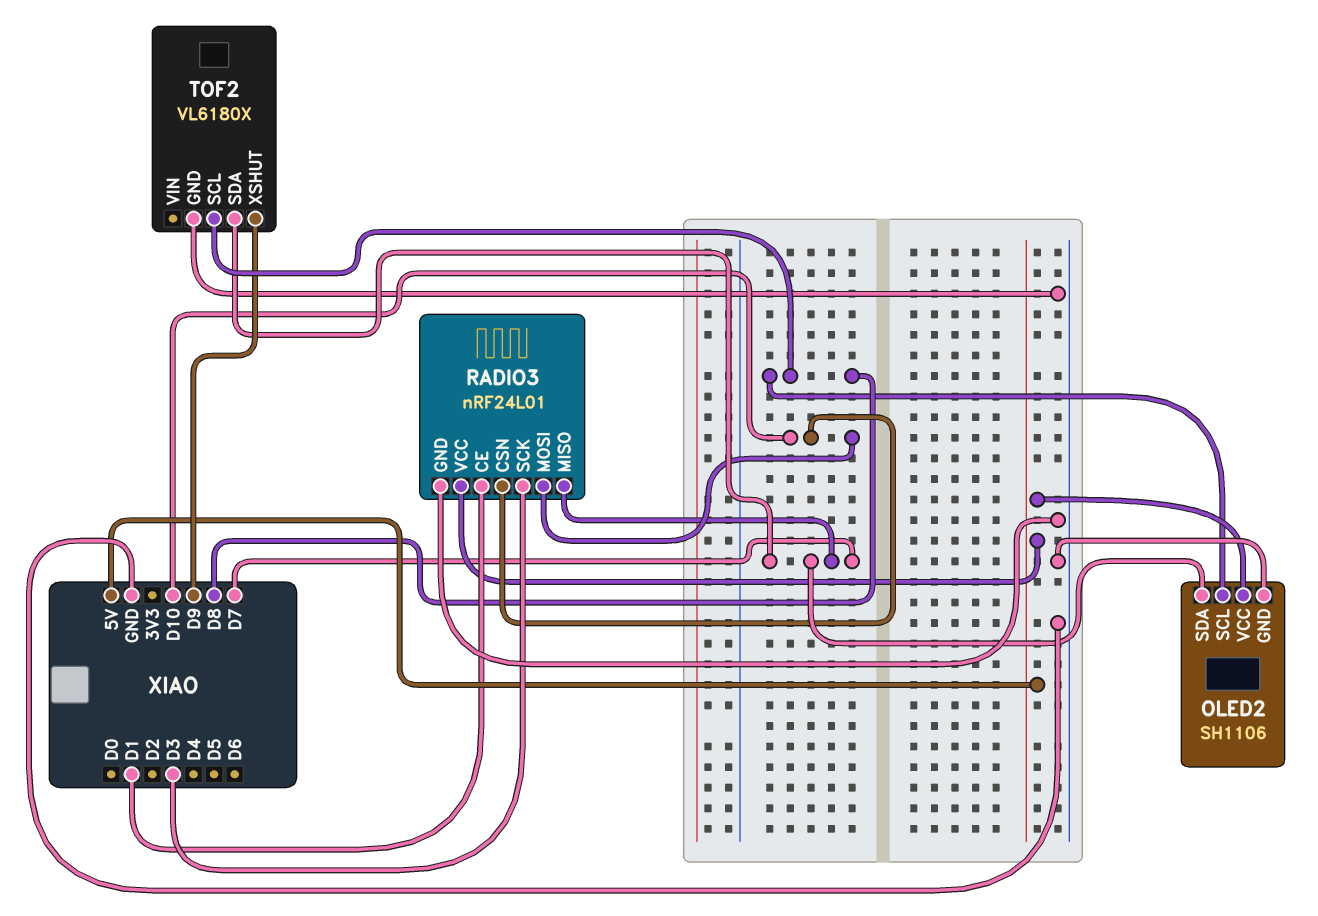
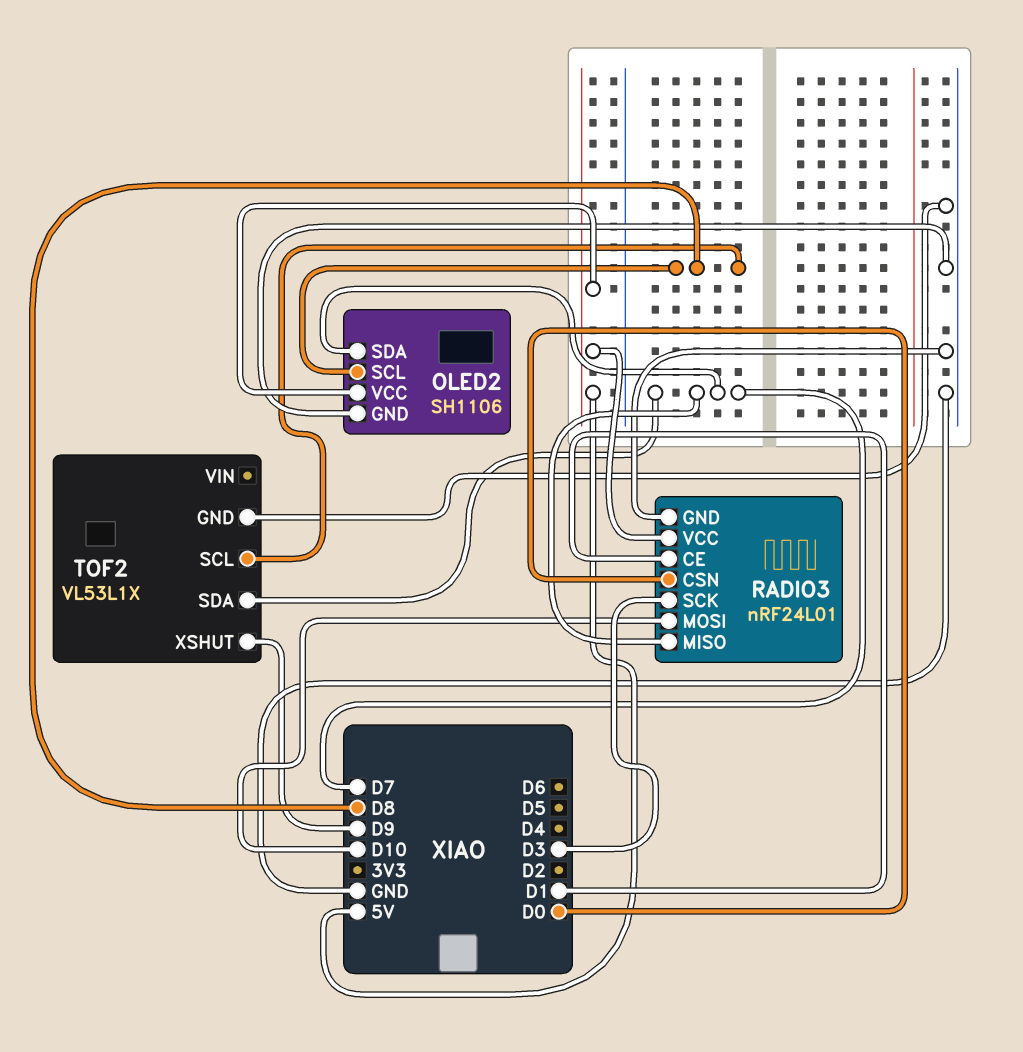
RADIO3 pin CSN: D10 -> D0
TOF2: VL6180X -> VL53L1X

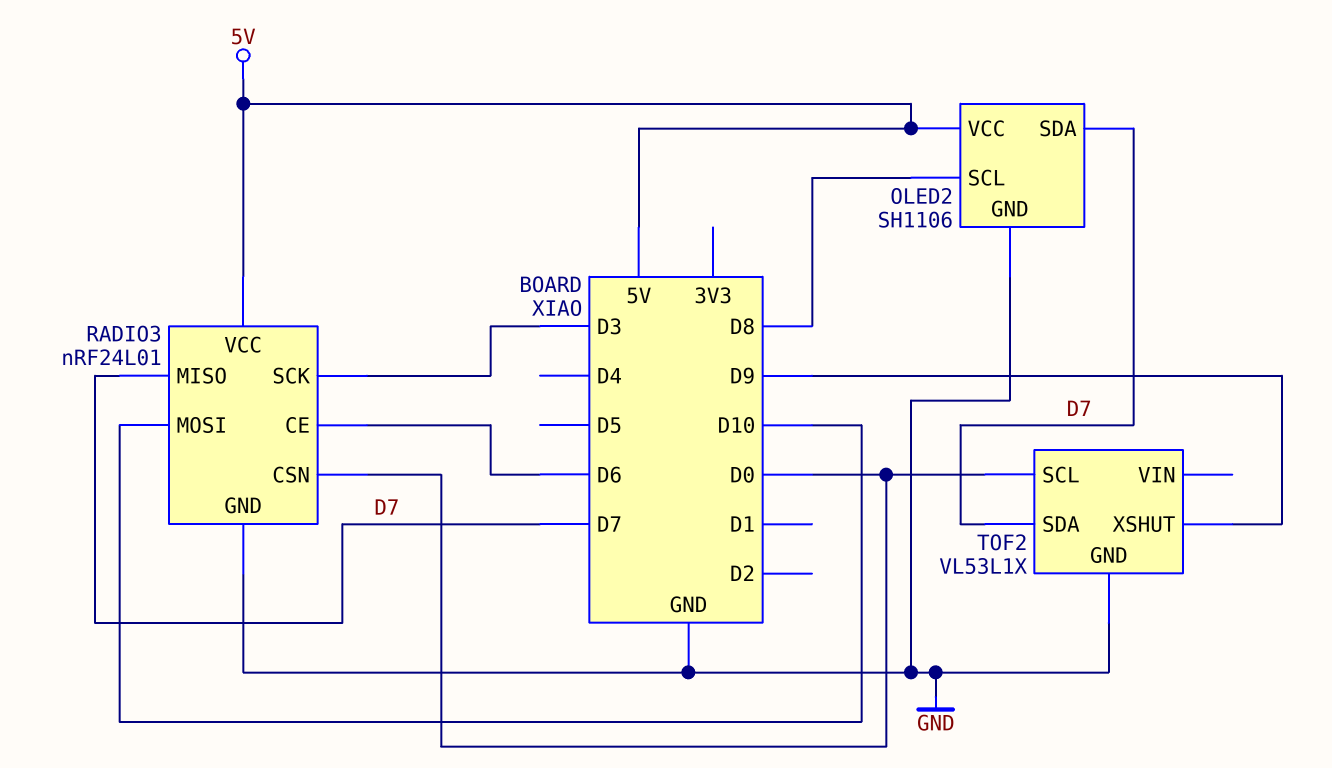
RADIO3 pin CE: D1 -> D6
TOF2 pin SCL: D8 -> D0

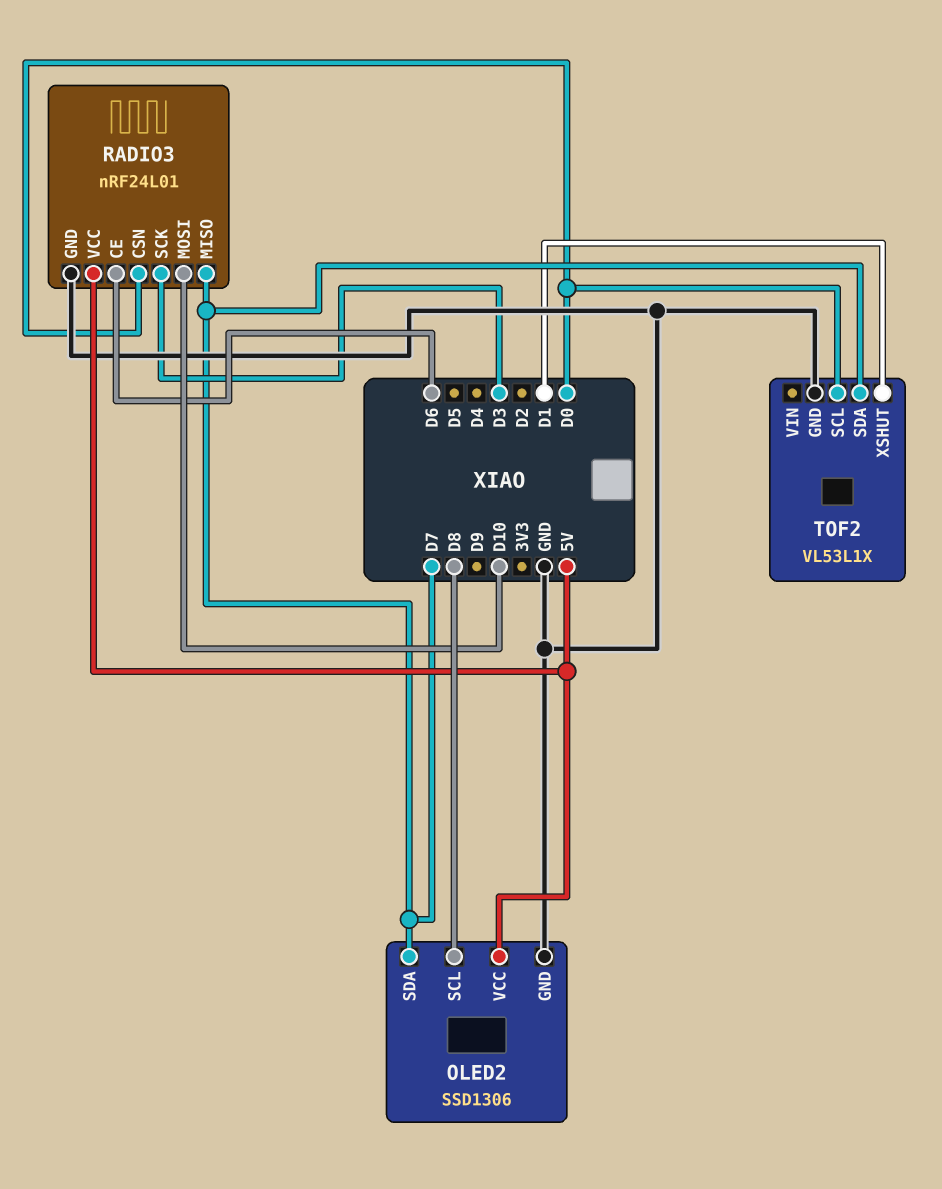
OLED2: SH1106 -> SSD1306
TOF2 pin XSHUT: D9 -> D1

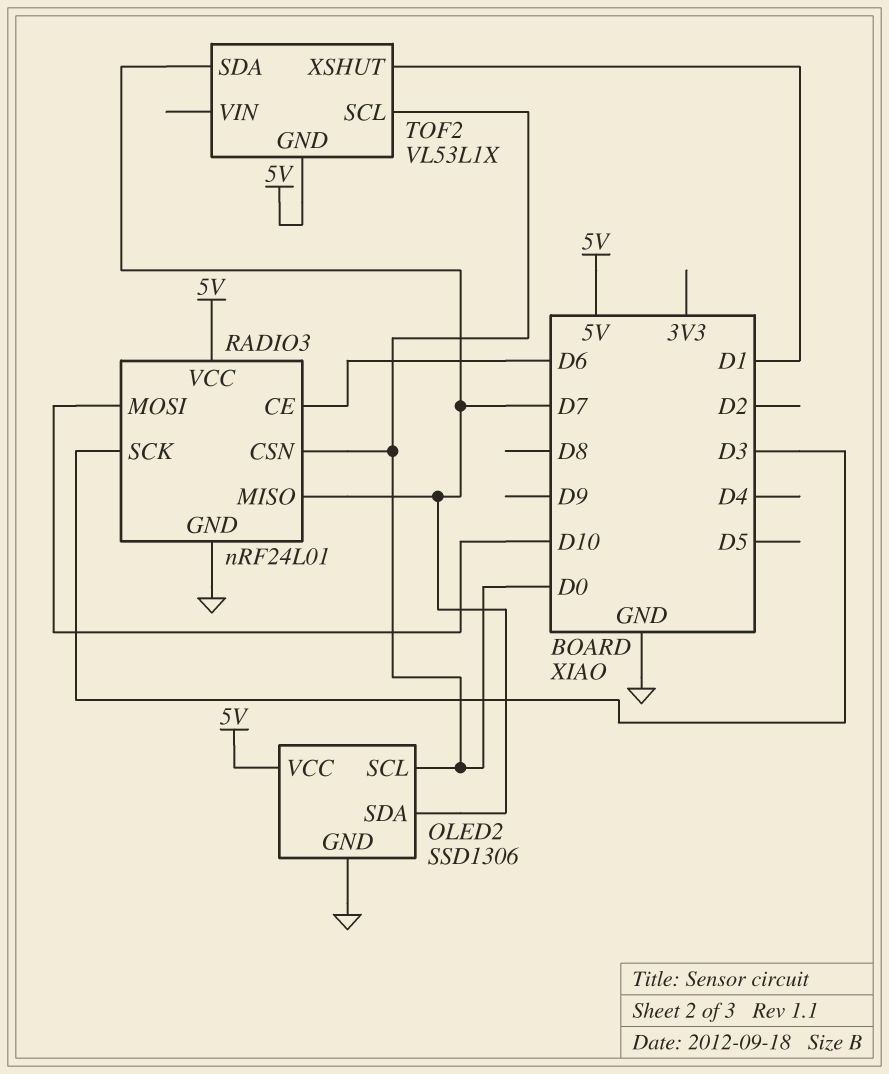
OLED2 pin SCL: D8 -> D0
TOF2 pin GND: GND -> 5V

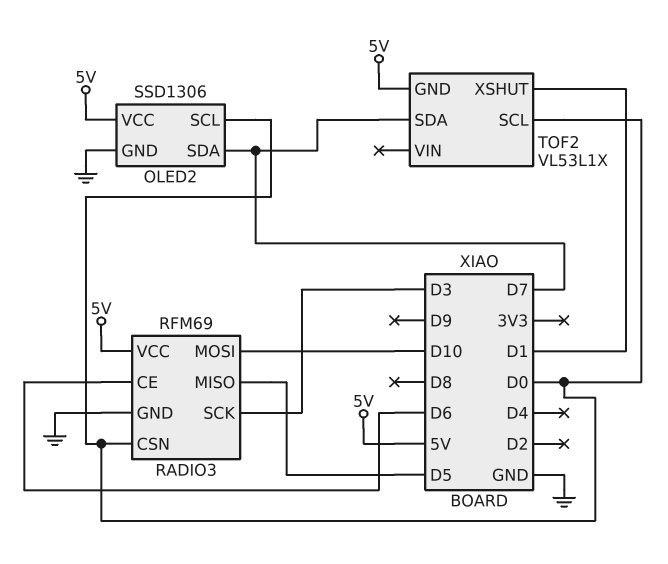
RADIO3: nRF24L01 -> RFM69
RADIO3 pin MISO: D7 -> D5

